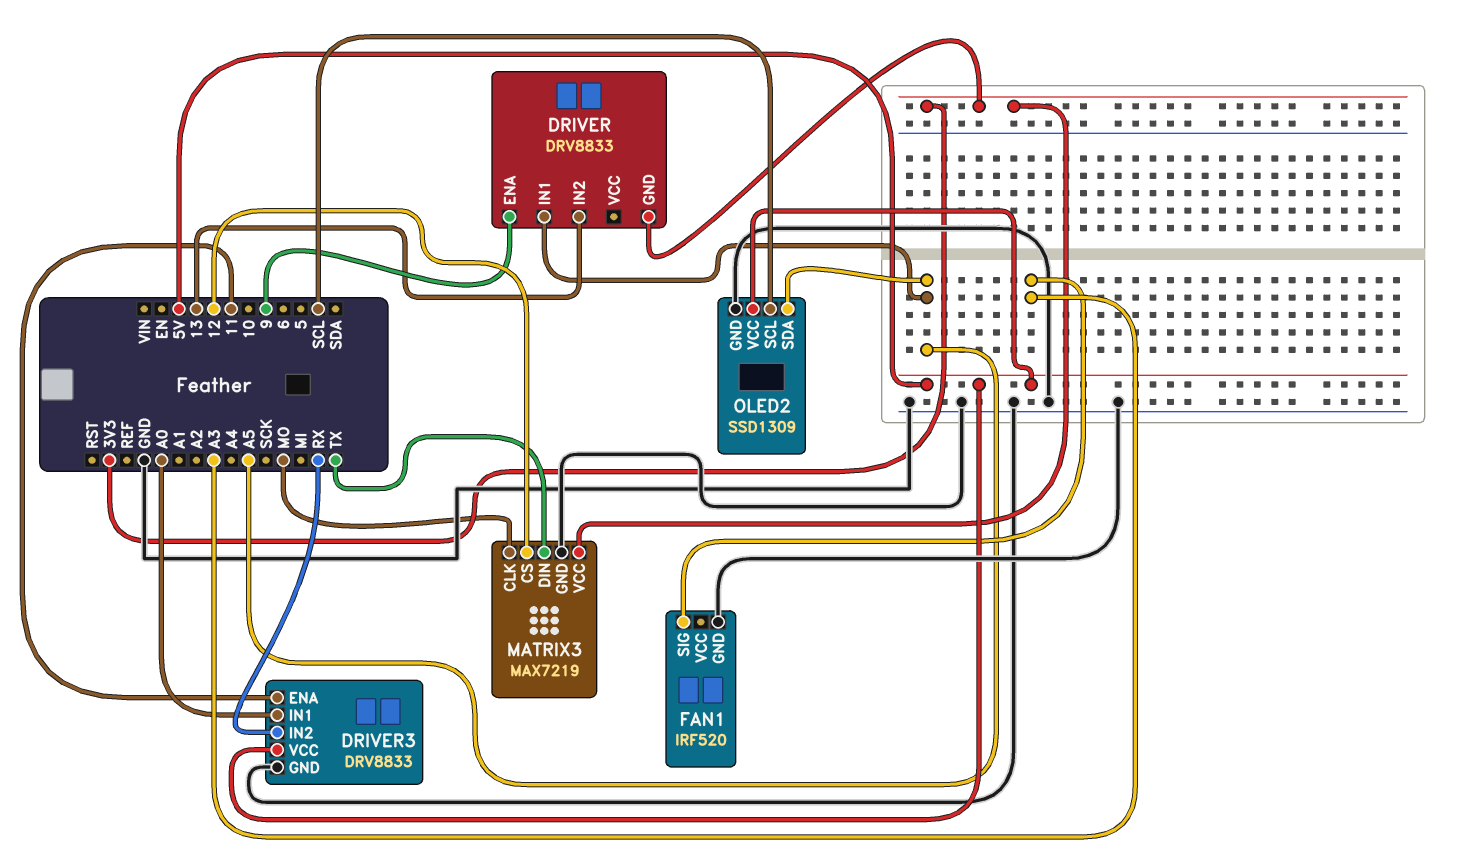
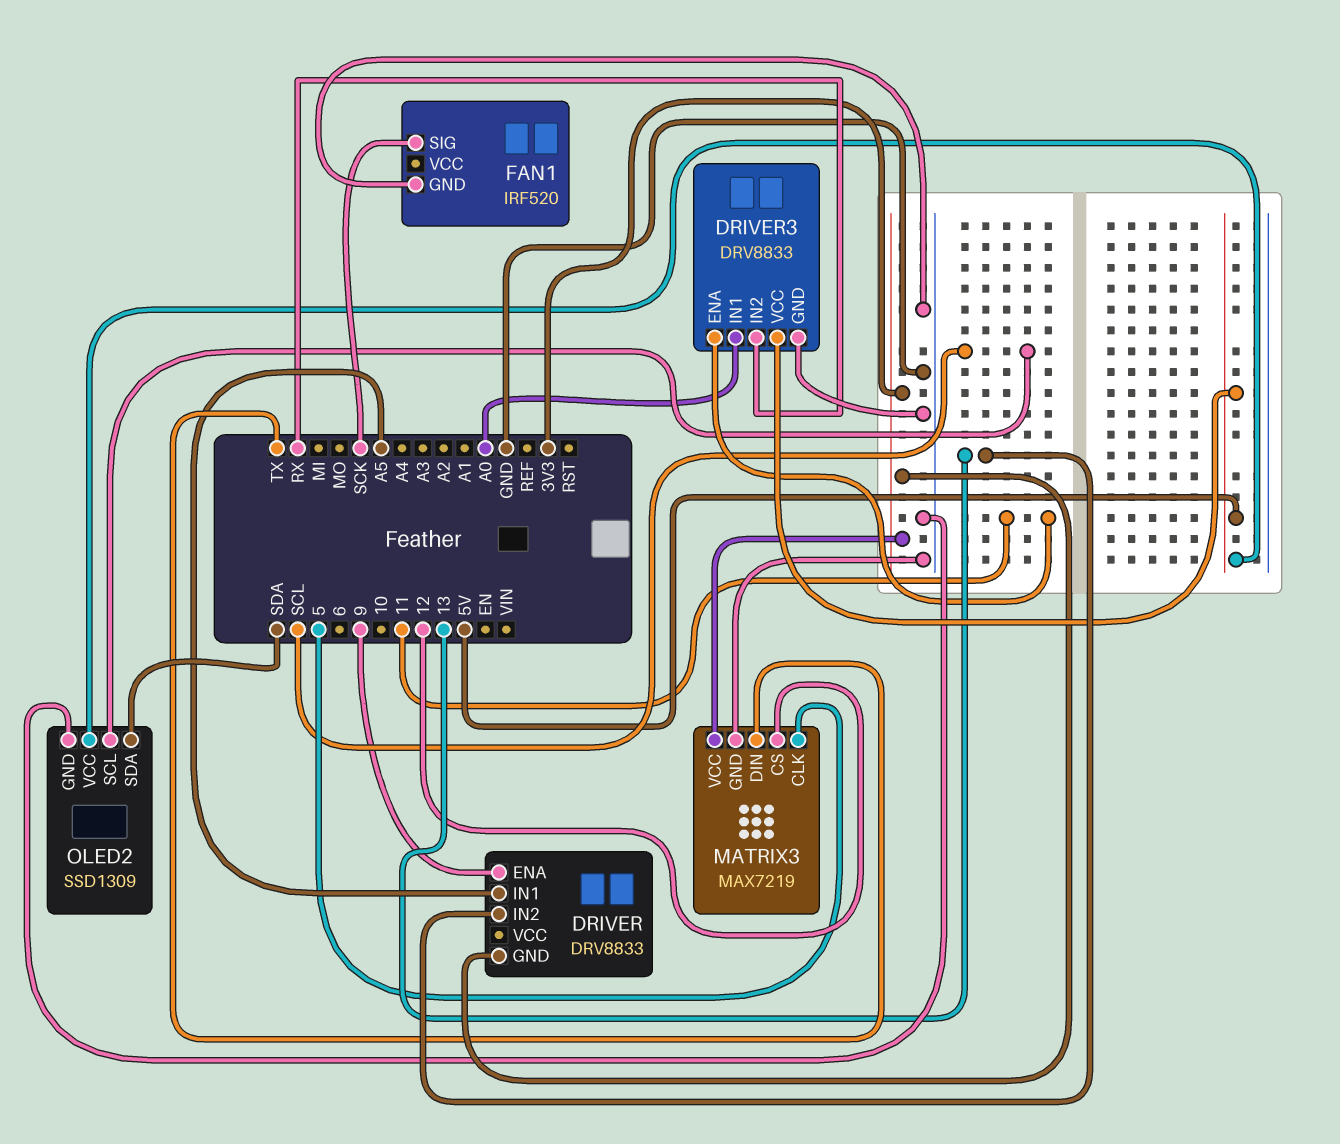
FAN1 pin SIG: A3 -> SCK
MATRIX3 pin CLK: MO -> 5
OLED2 pin SDA: A5 -> SDA

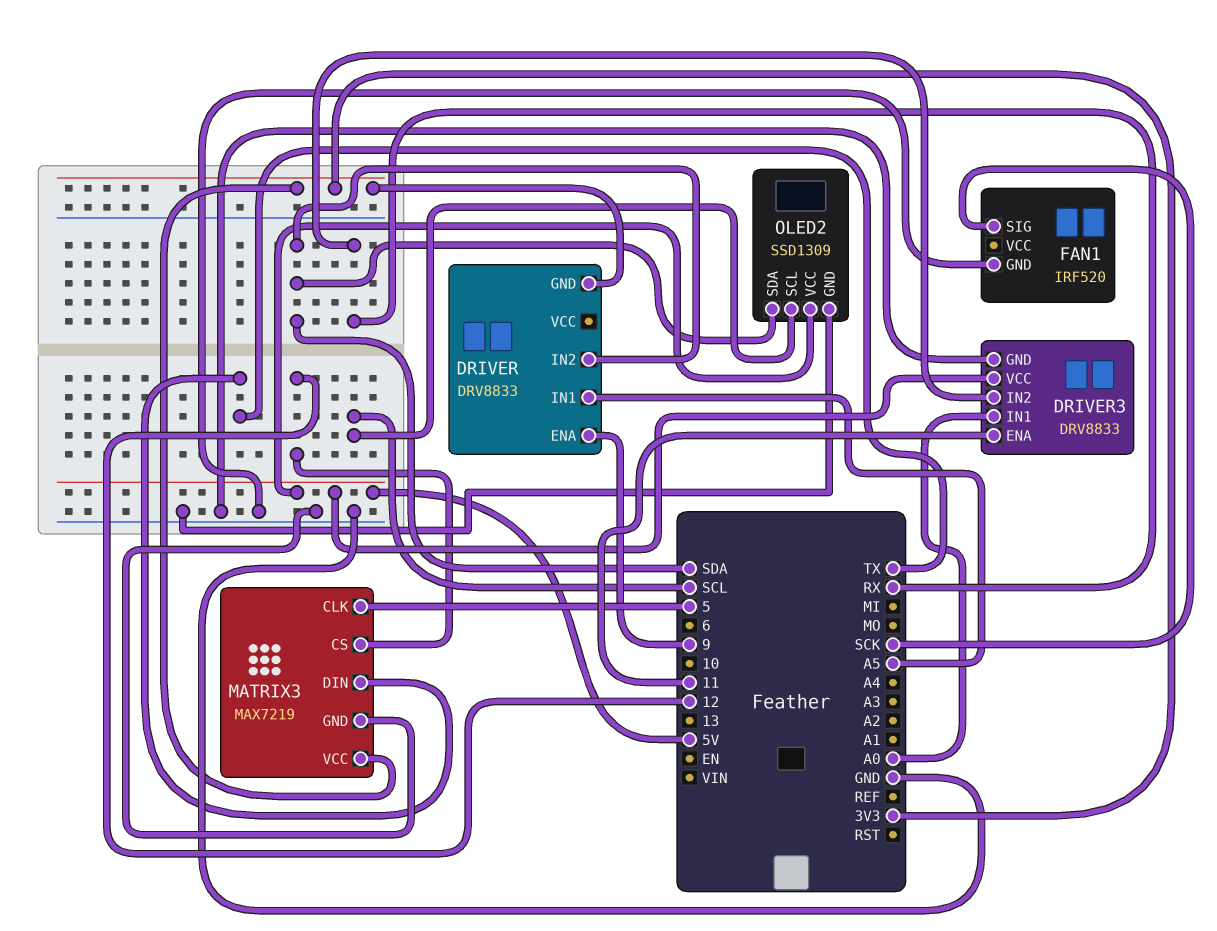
DRIVER pin IN2: 13 -> SDA

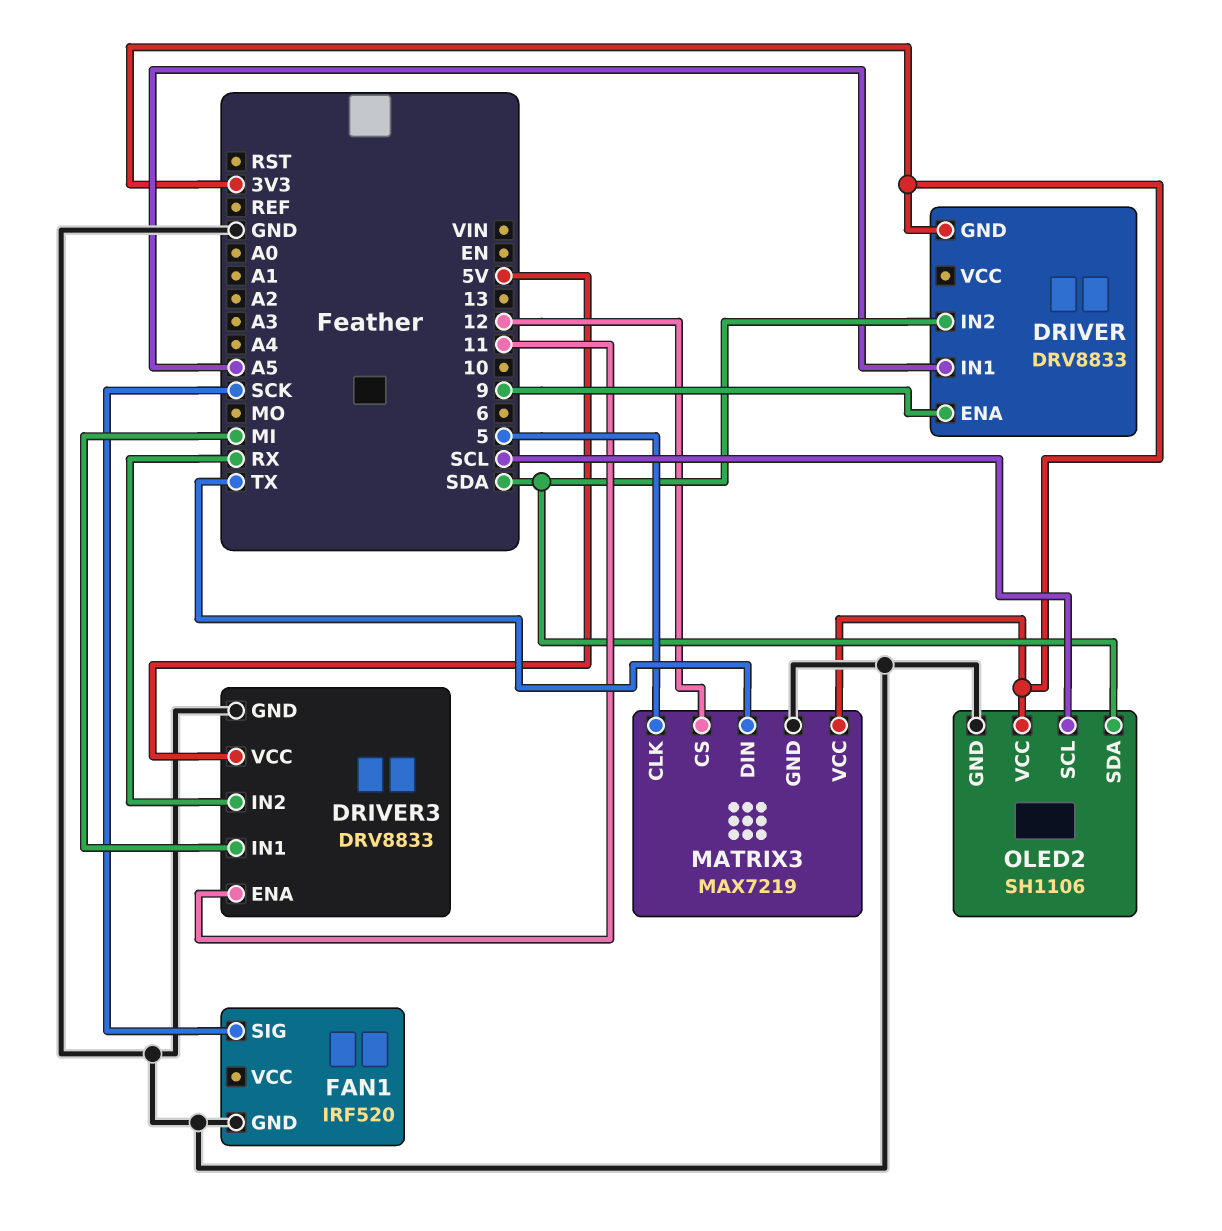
DRIVER3 pin IN1: A0 -> MI
OLED2: SSD1309 -> SH1106
OLED2 pin VCC: 5V -> 3V3

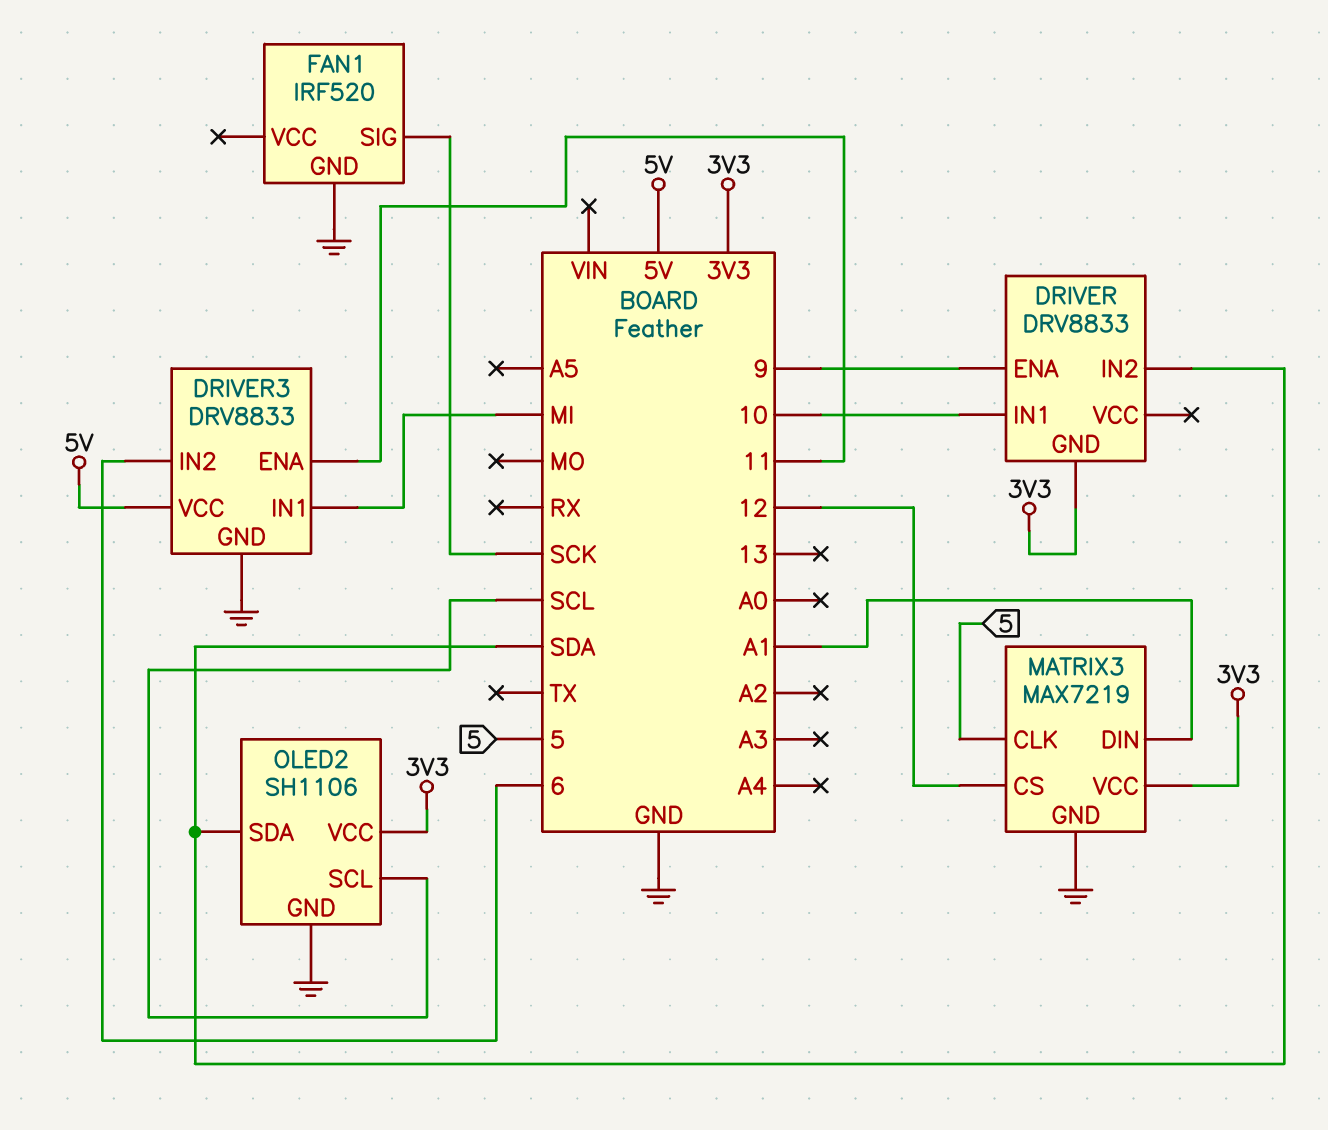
DRIVER pin IN1: A5 -> 10
DRIVER3 pin IN2: RX -> 6
MATRIX3 pin DIN: TX -> A1

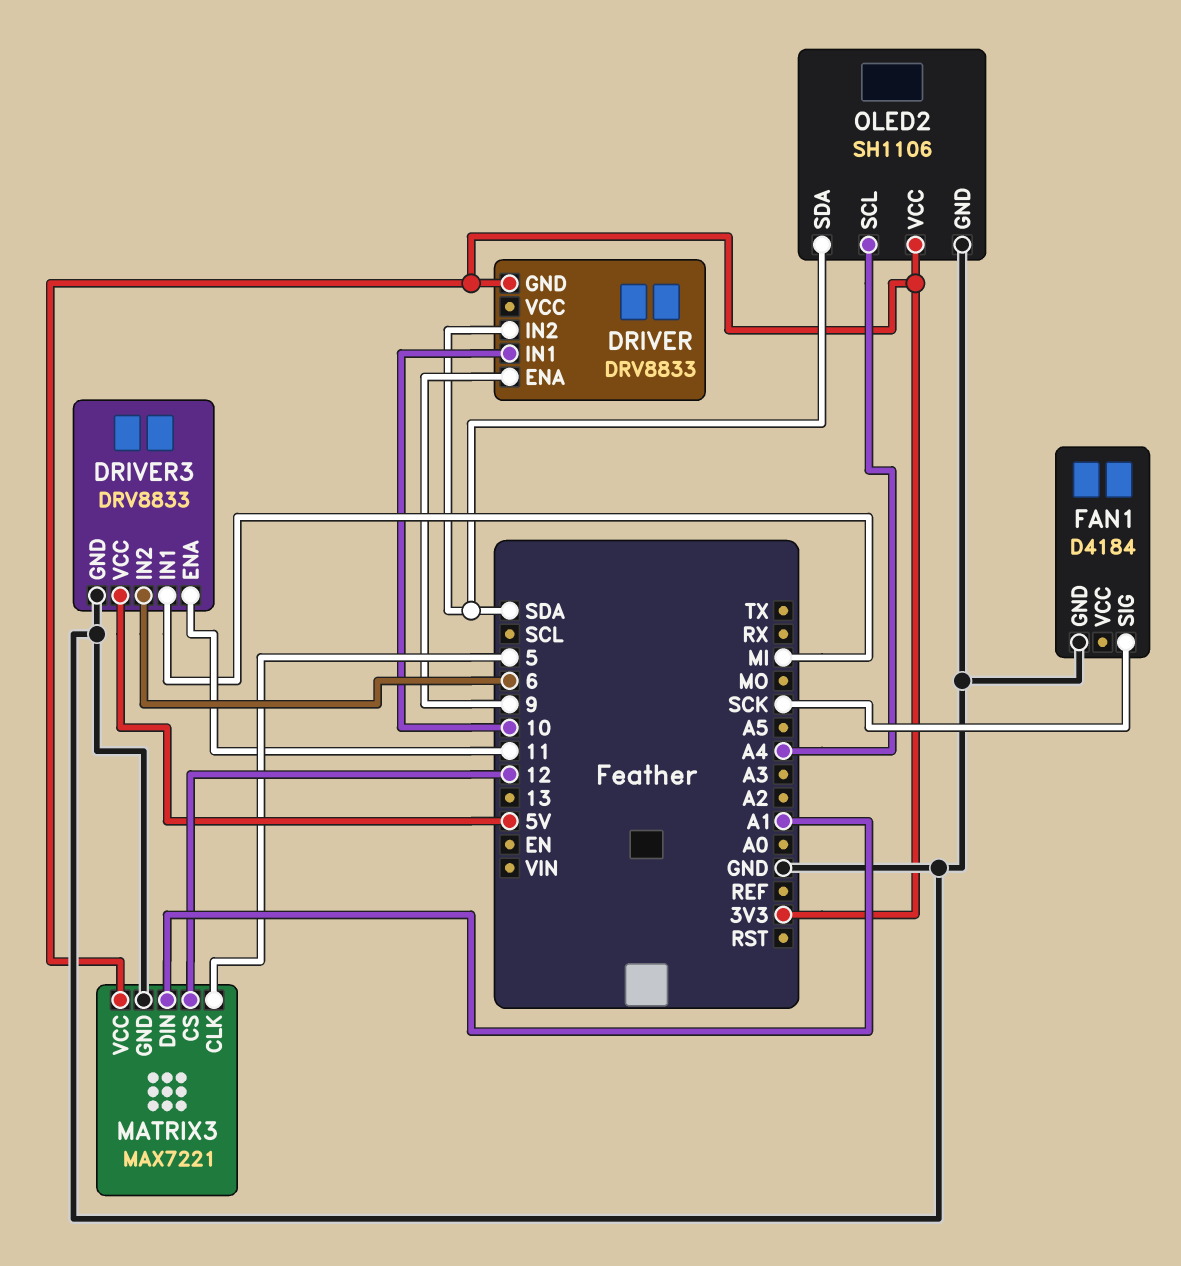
FAN1: IRF520 -> D4184
MATRIX3: MAX7219 -> MAX7221
OLED2 pin SCL: SCL -> A4

